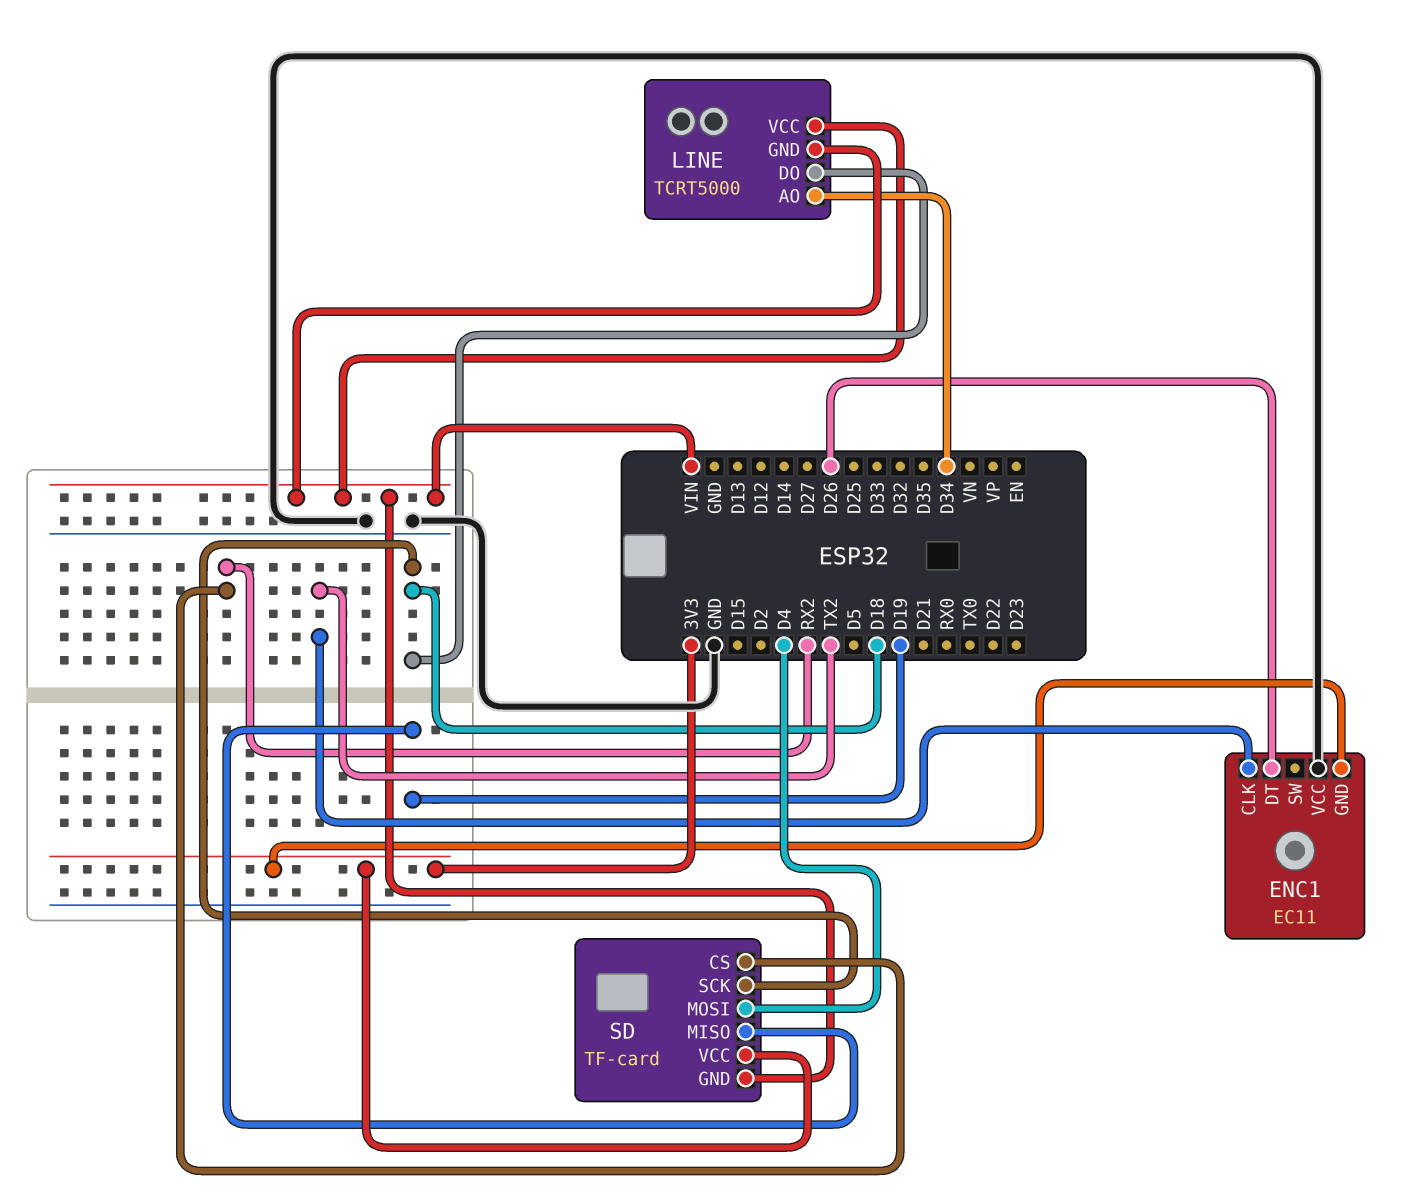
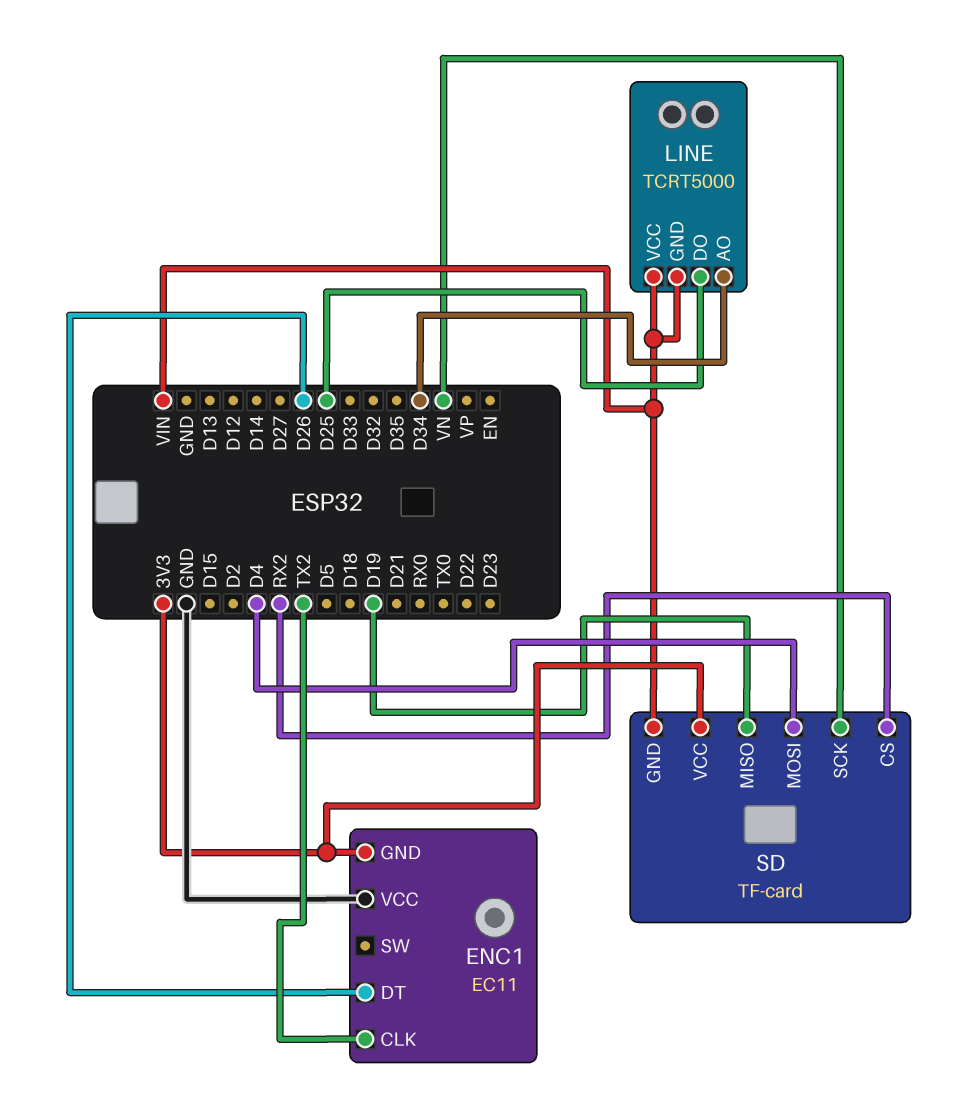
LINE pin DO: D18 -> D25
SD pin SCK: D18 -> VN

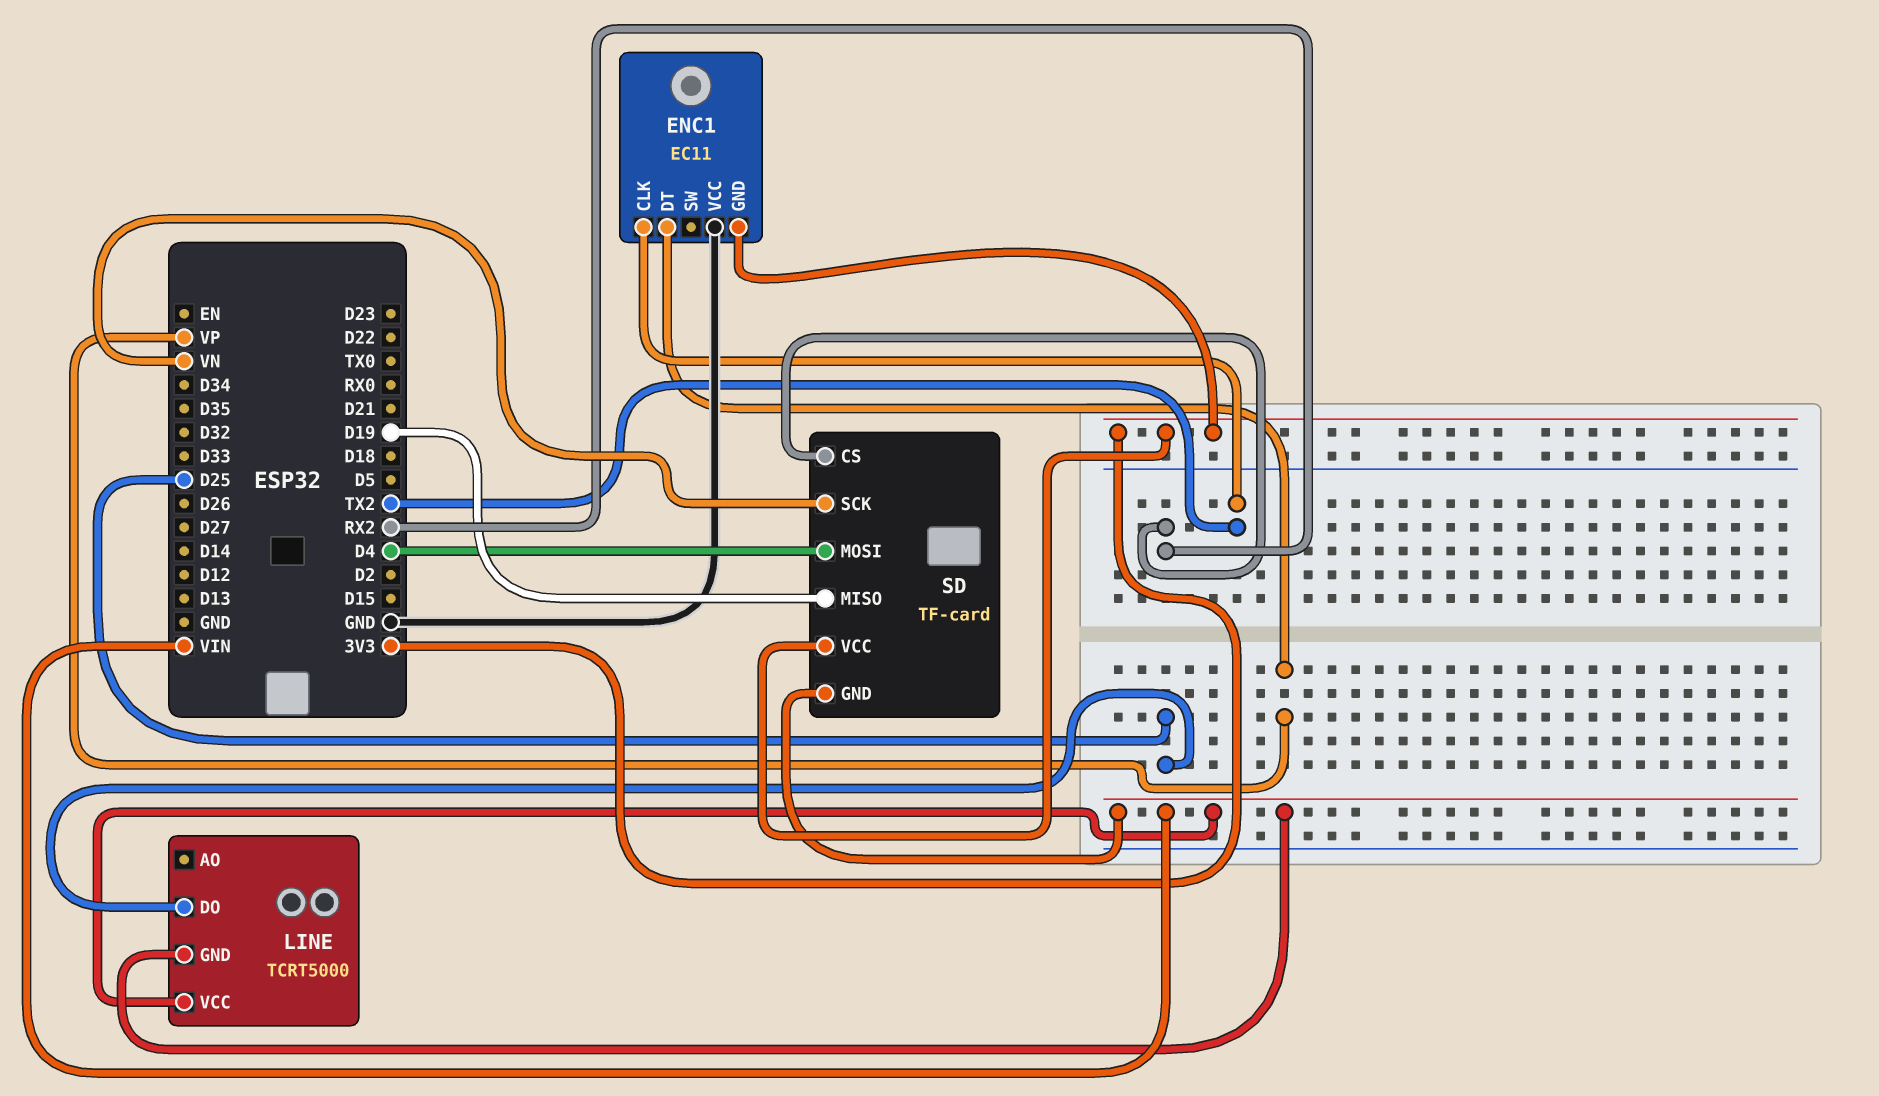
ENC1 pin DT: D26 -> VP
LINE pin AO: D34 -> none

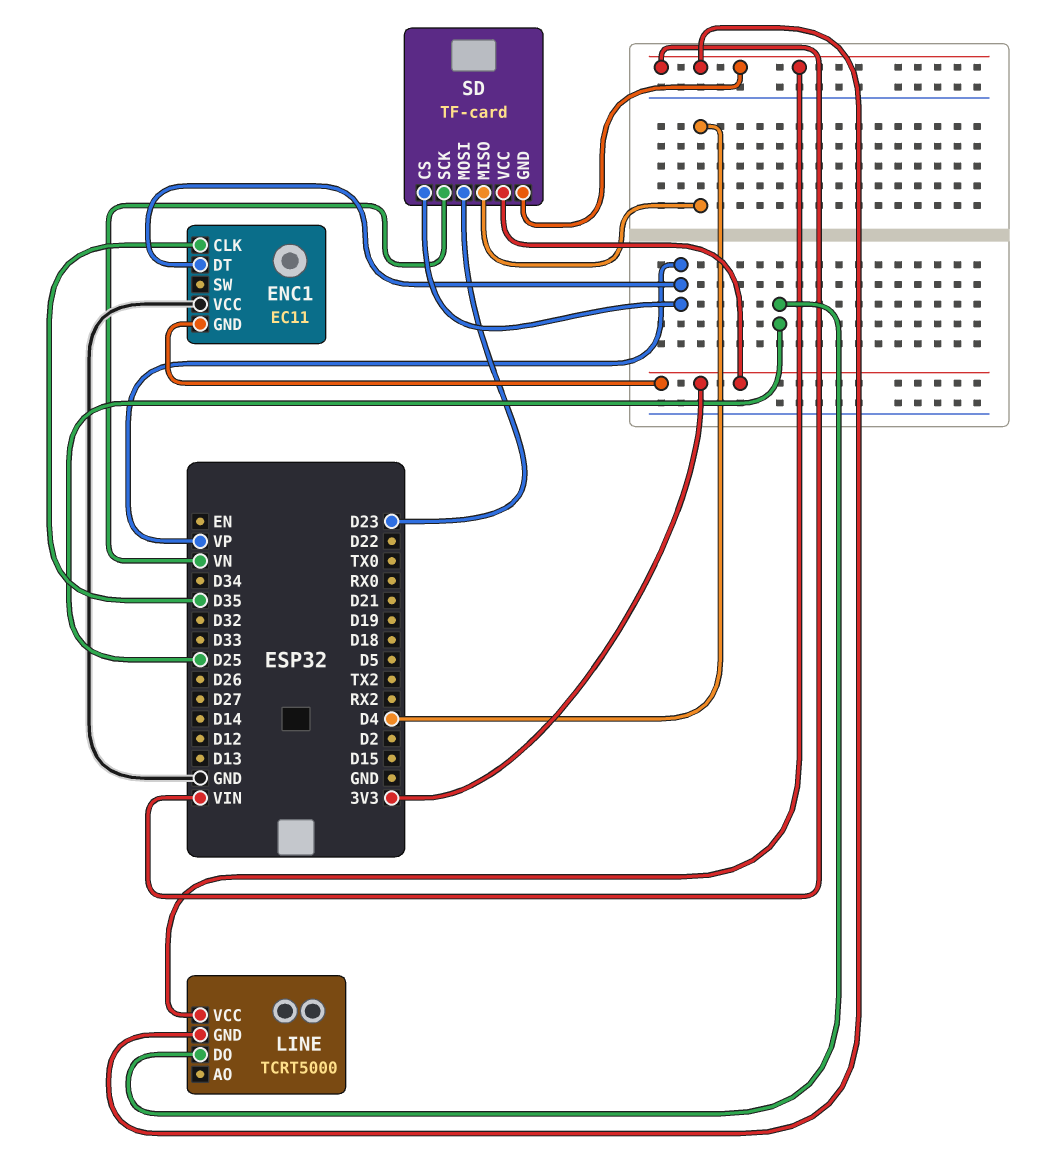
ENC1 pin CLK: TX2 -> D35
SD pin CS: RX2 -> VP
SD pin MISO: D19 -> D4
SD pin MOSI: D4 -> D23

